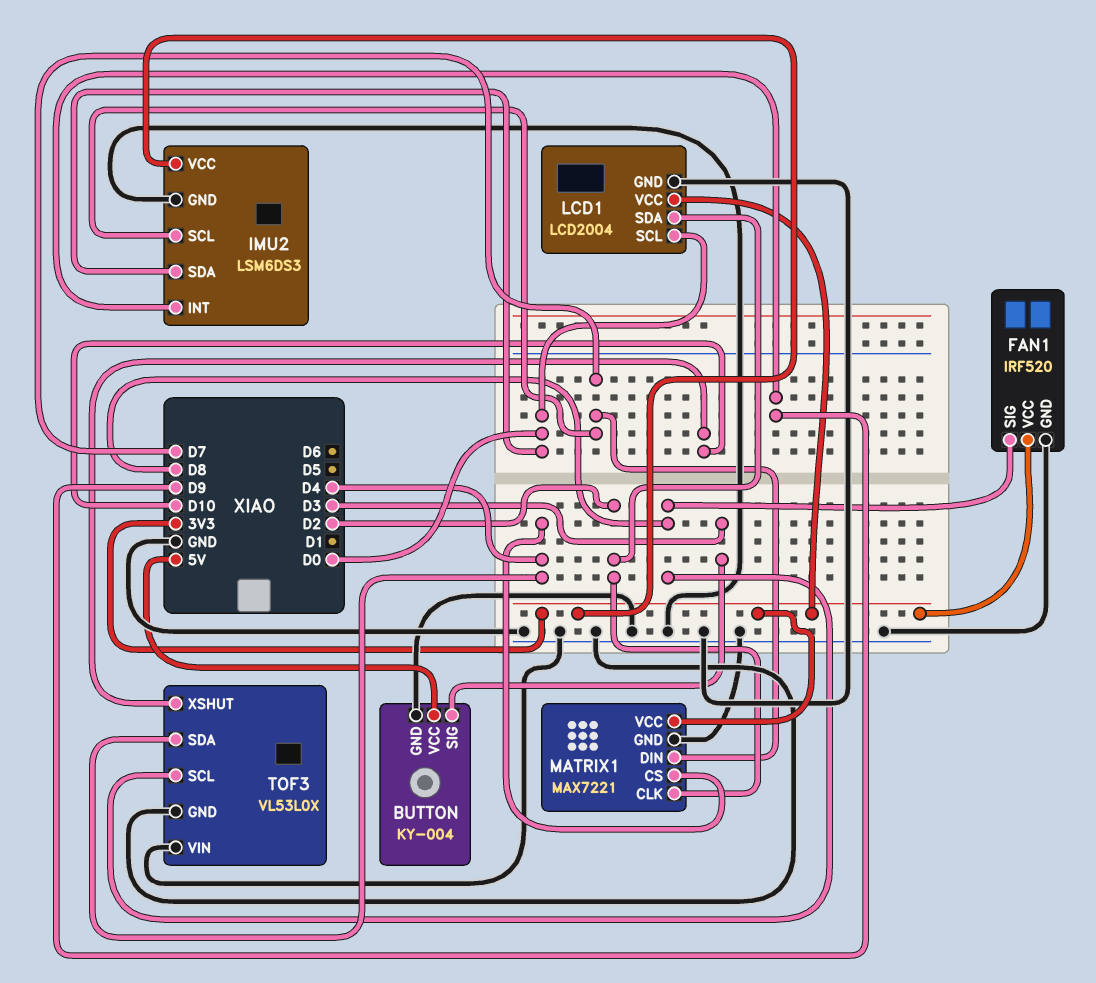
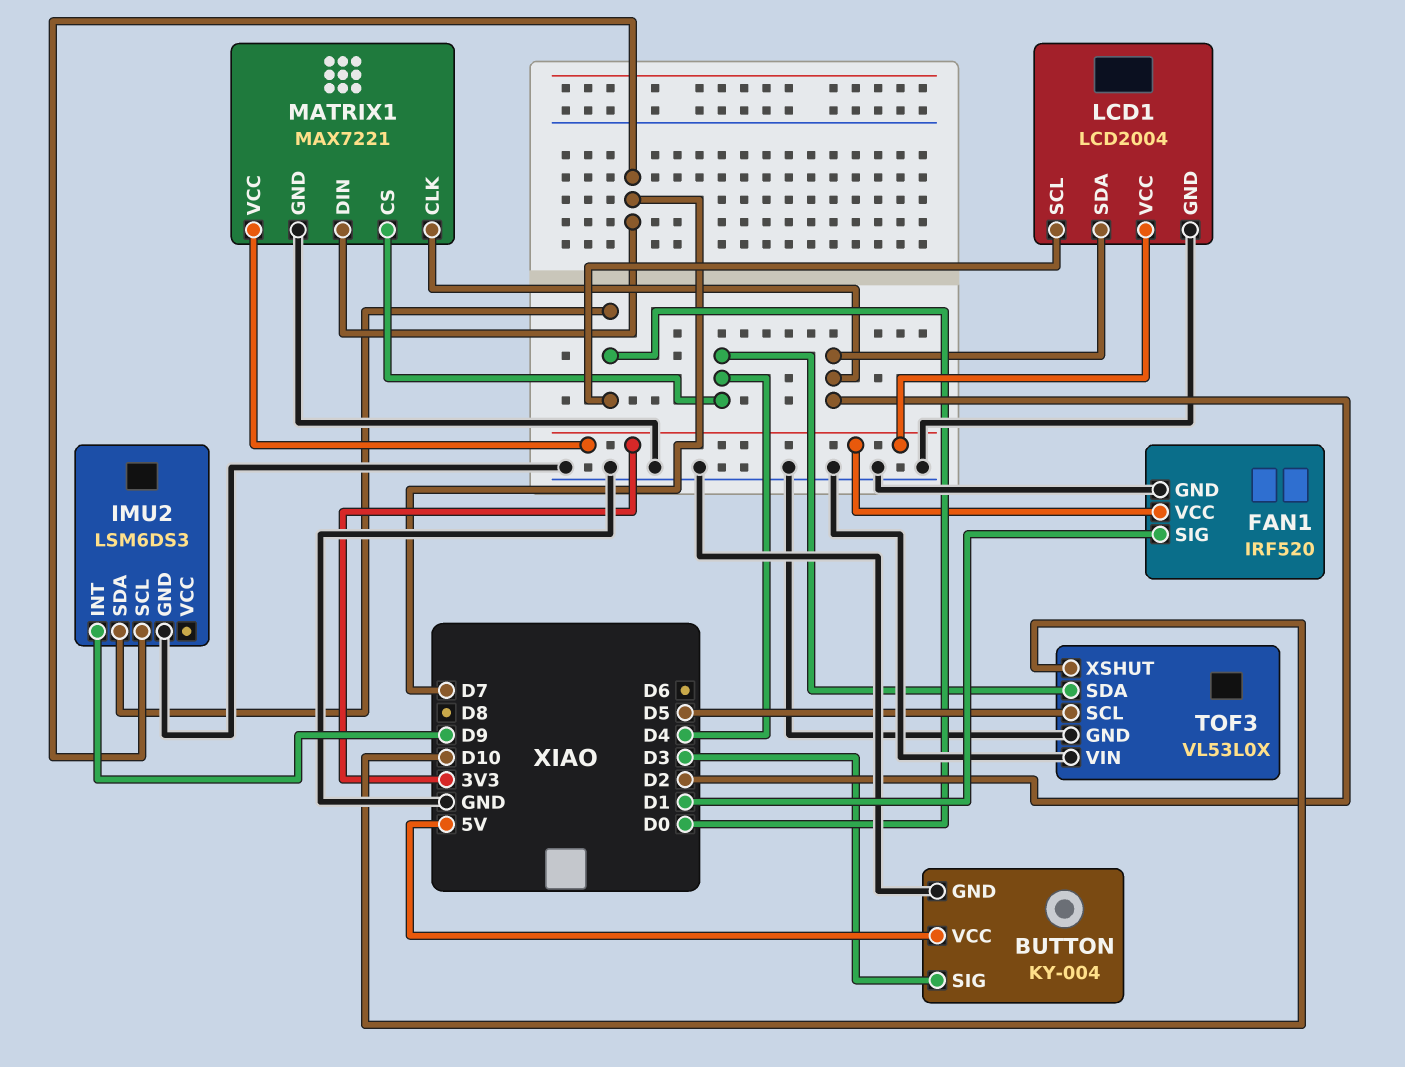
FAN1 pin SIG: D8 -> D1
IMU2 pin VCC: 3V3 -> none
TOF3 pin SCL: D8 -> D5

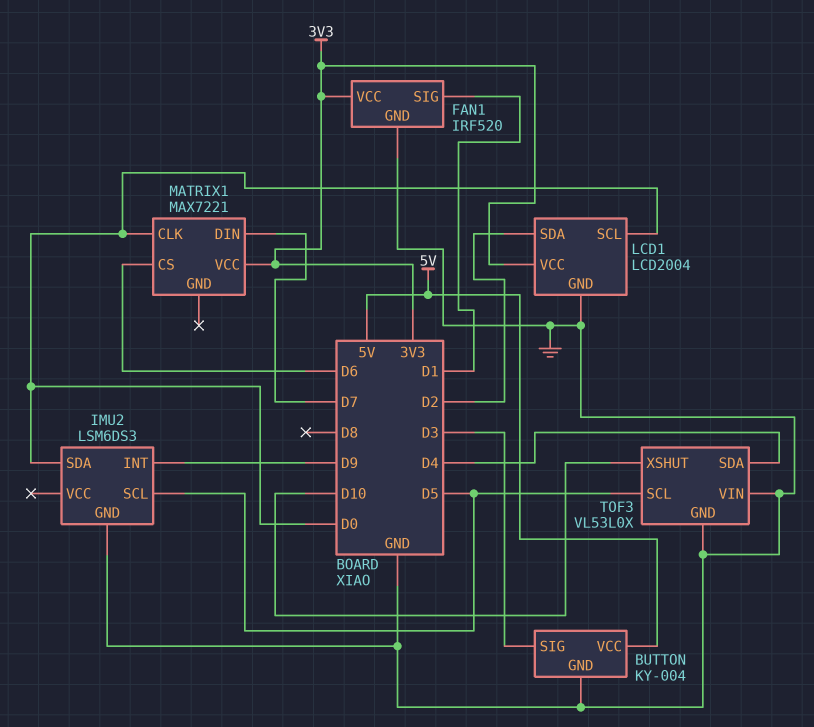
IMU2 pin SCL: D7 -> D5
MATRIX1 pin CLK: D2 -> D0
MATRIX1 pin CS: D4 -> D6
MATRIX1 pin GND: GND -> none

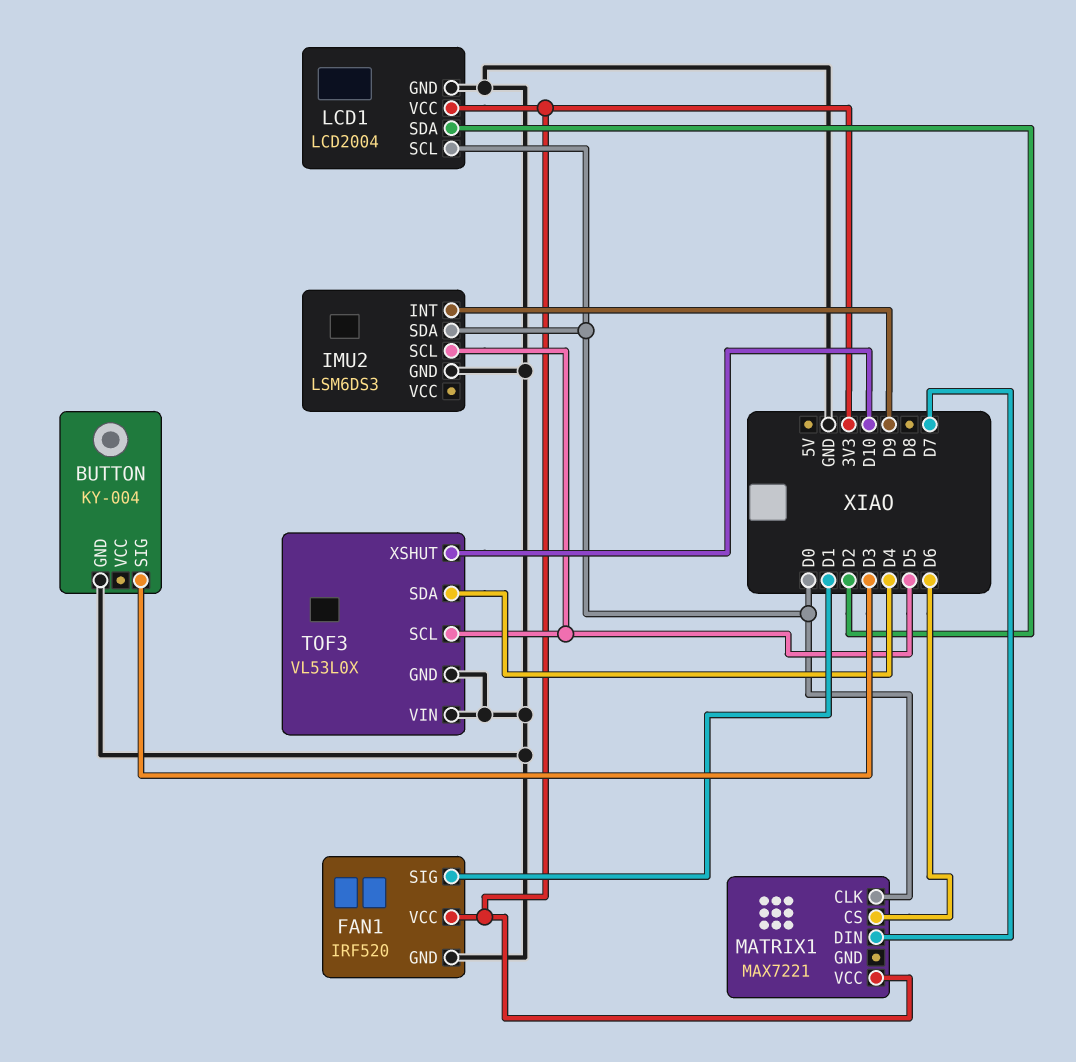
BUTTON pin VCC: 5V -> none

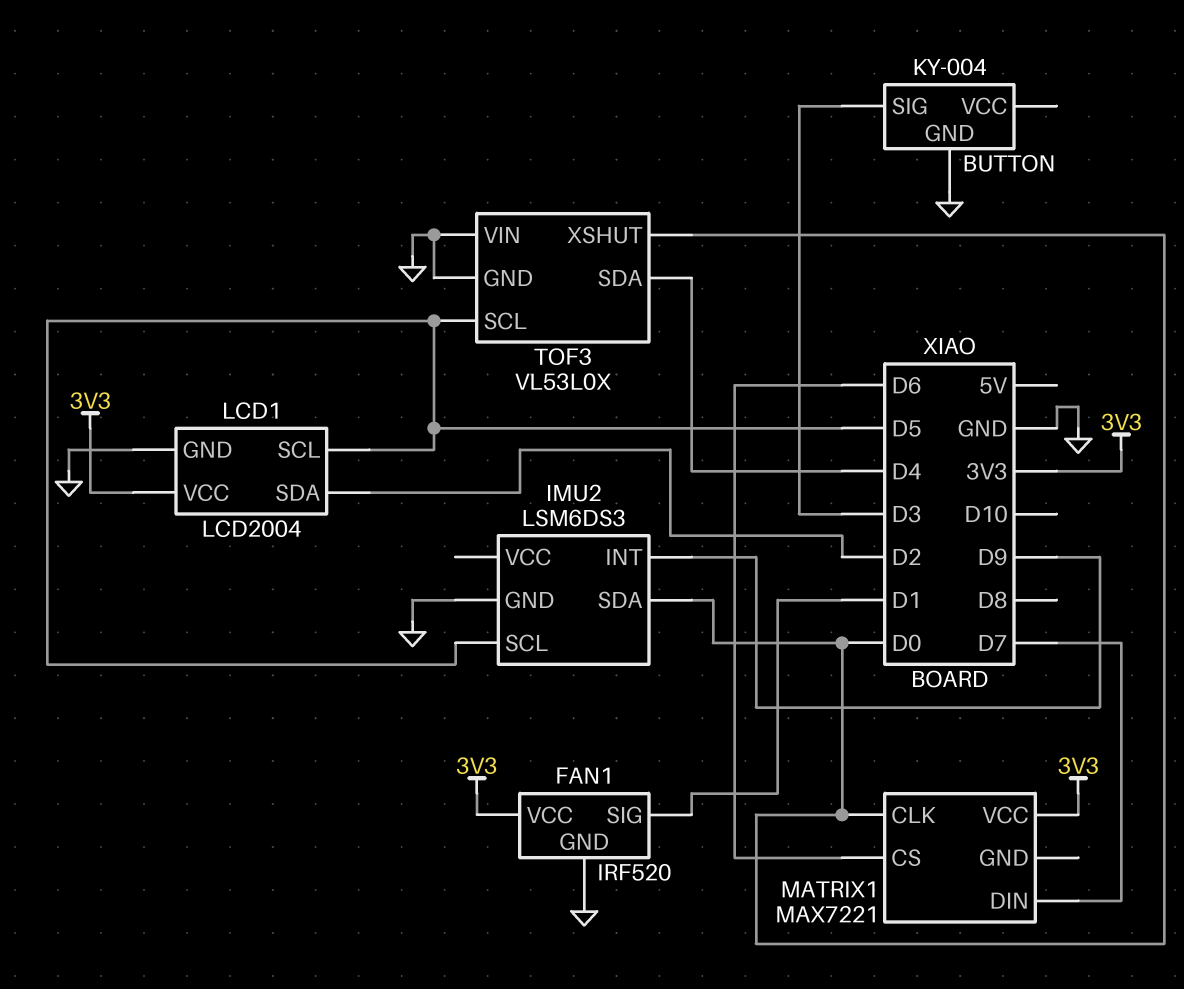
LCD1 pin SCL: D0 -> D5
TOF3 pin XSHUT: D10 -> D0

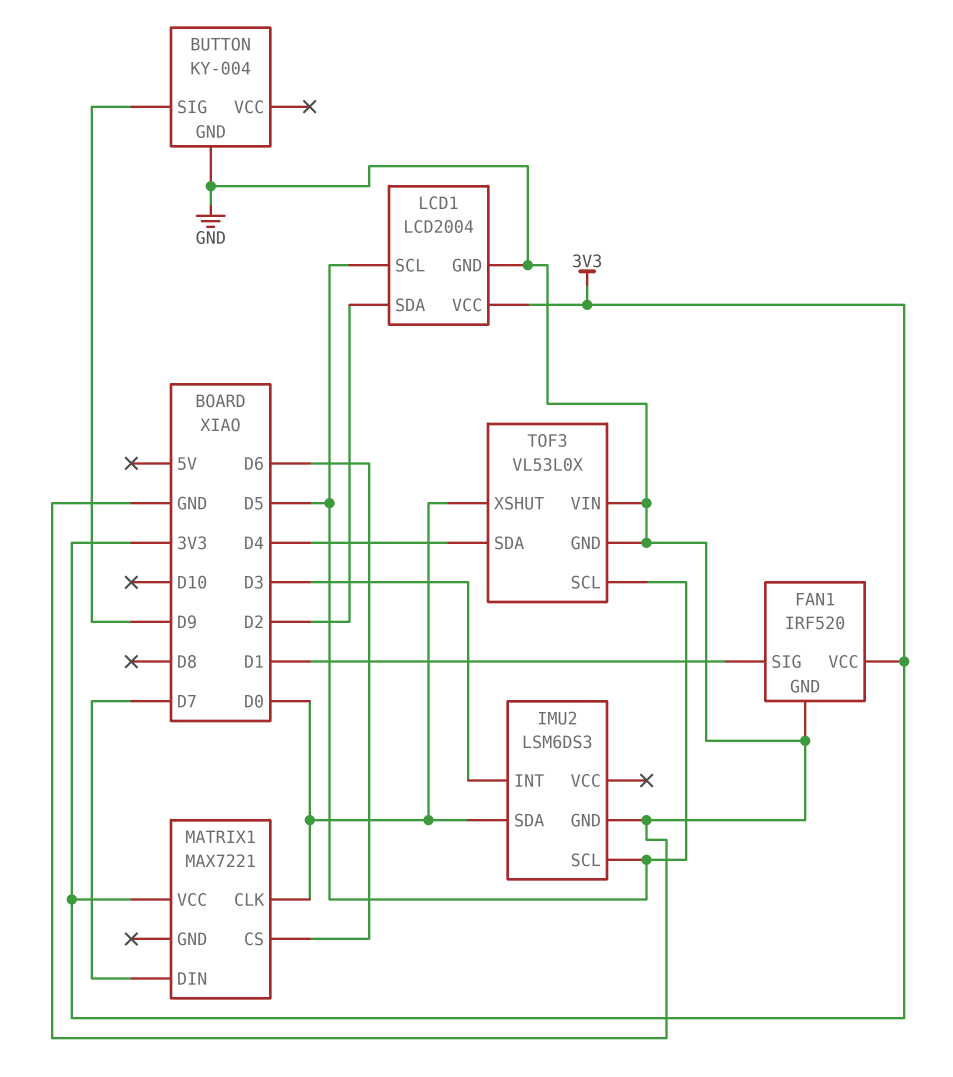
BUTTON pin SIG: D3 -> D9
IMU2 pin INT: D9 -> D3

